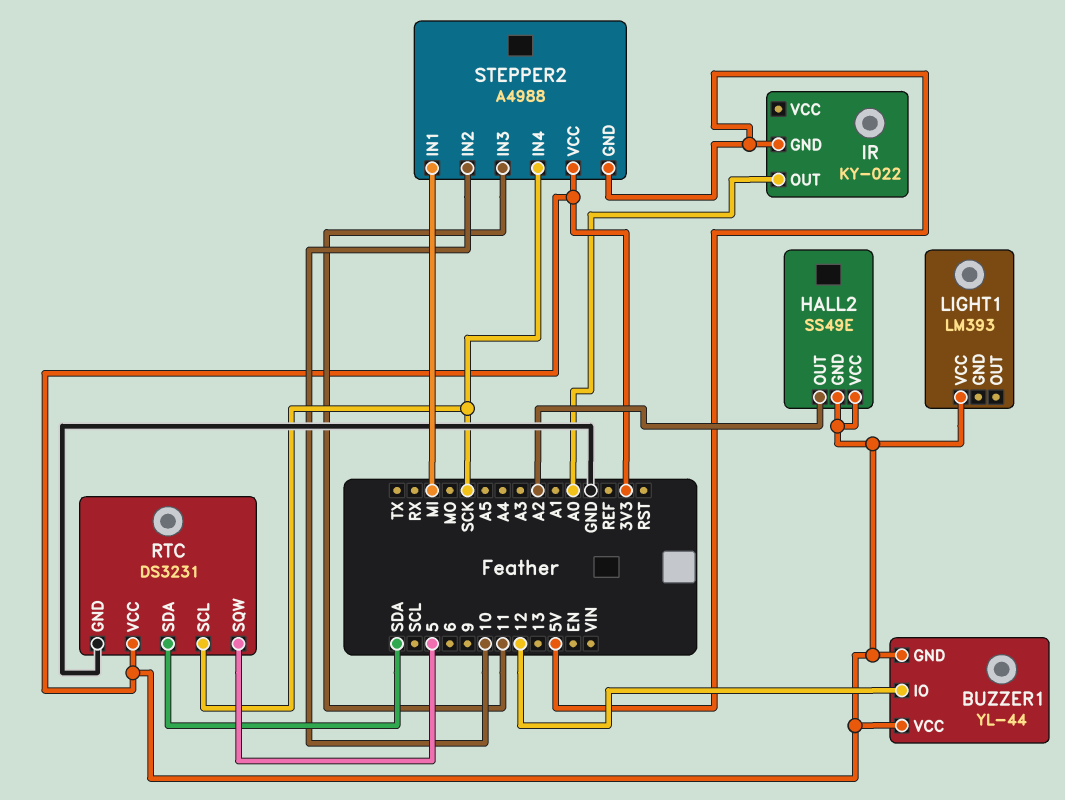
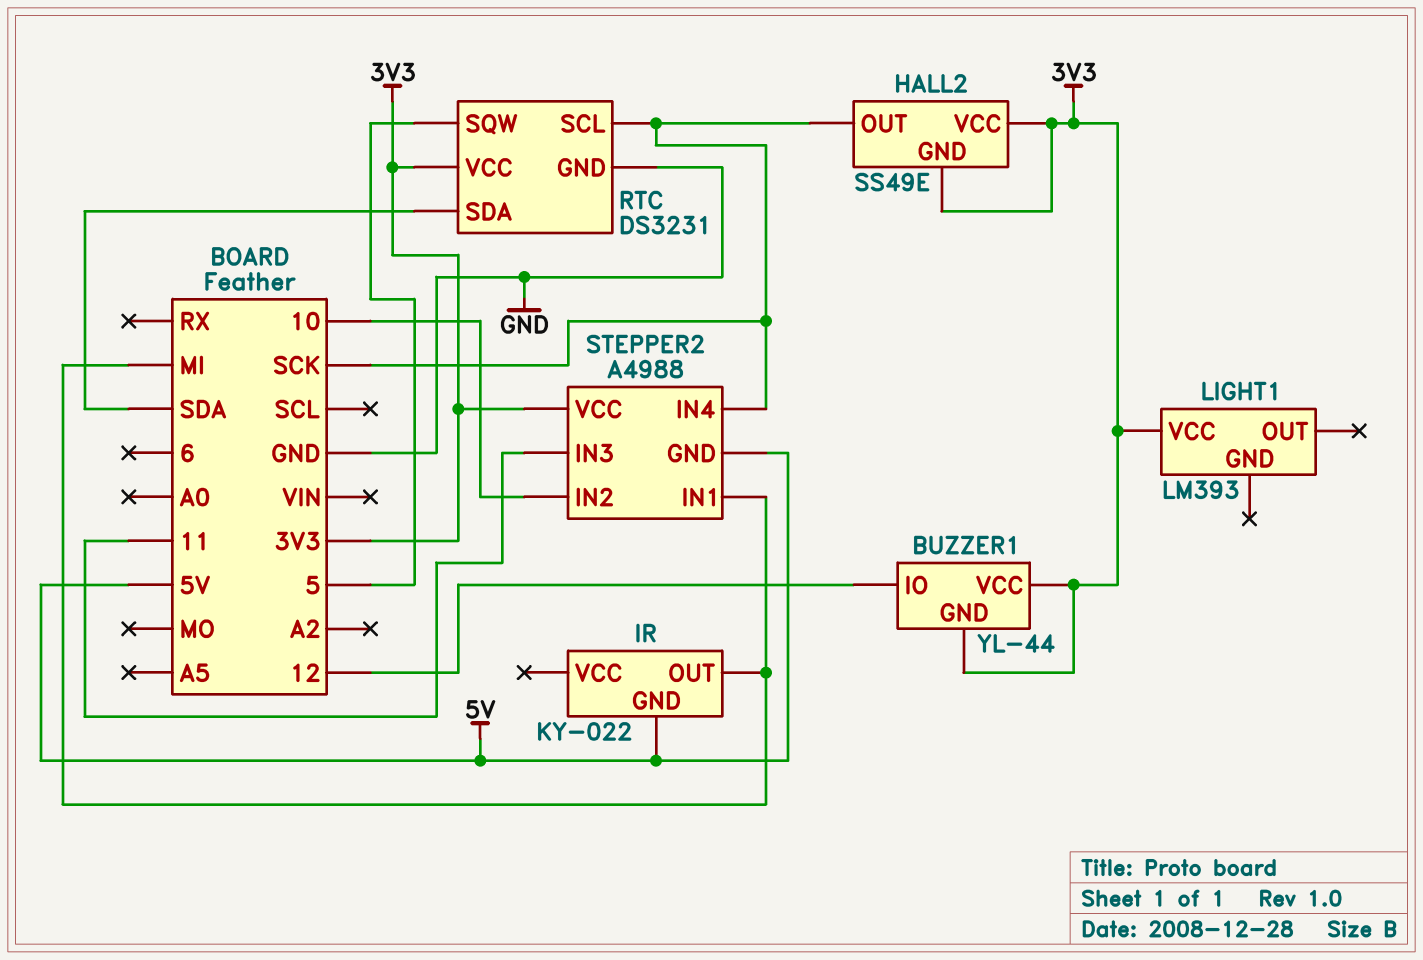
HALL2 pin OUT: A2 -> SCK
IR pin OUT: A0 -> MI

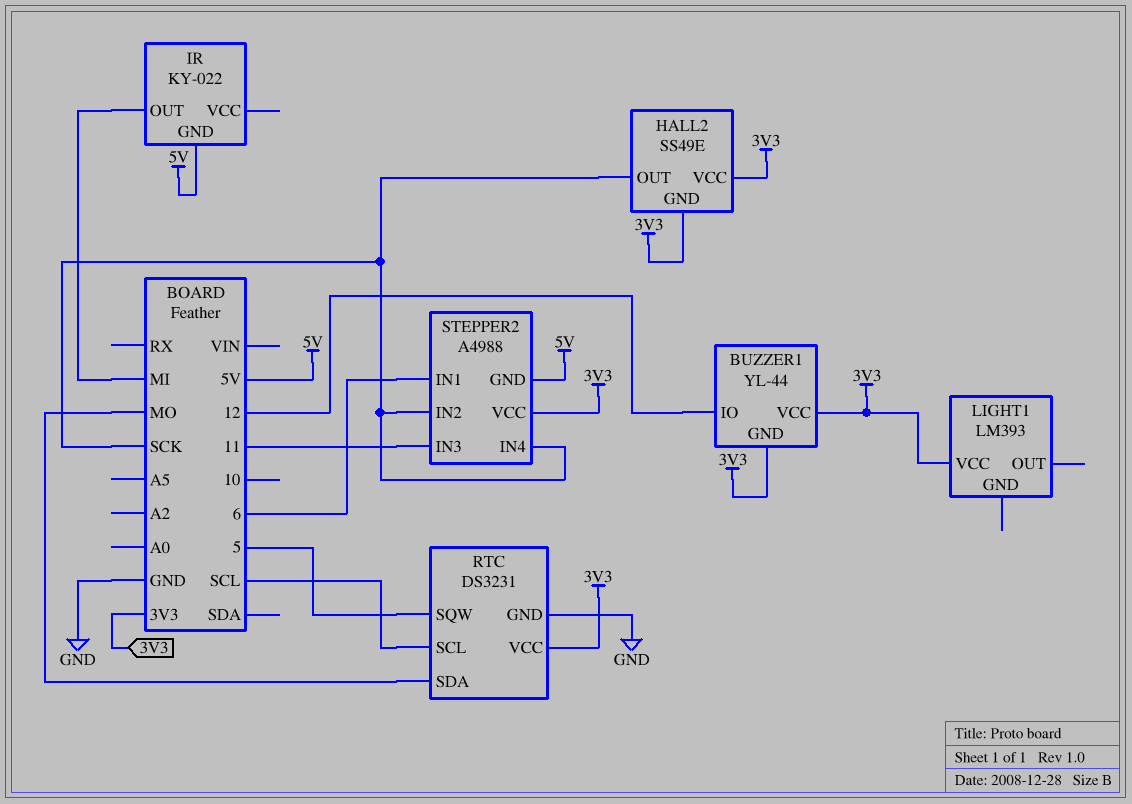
RTC pin SCL: SCK -> SCL
RTC pin SDA: SDA -> MO
STEPPER2 pin IN1: MI -> 6
STEPPER2 pin IN2: 10 -> SCK

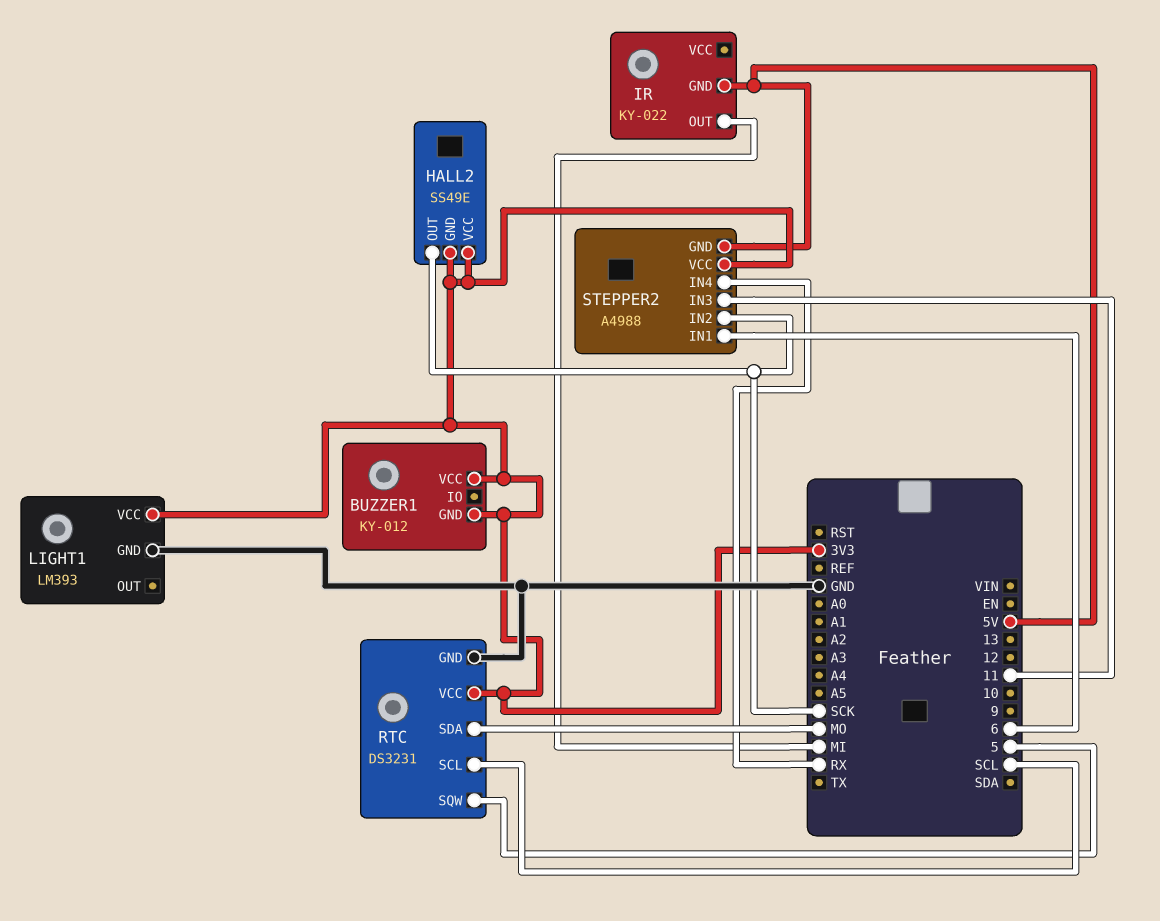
BUZZER1: YL-44 -> KY-012
BUZZER1 pin IO: 12 -> none
LIGHT1 pin GND: none -> GND
STEPPER2 pin IN4: SCK -> RX

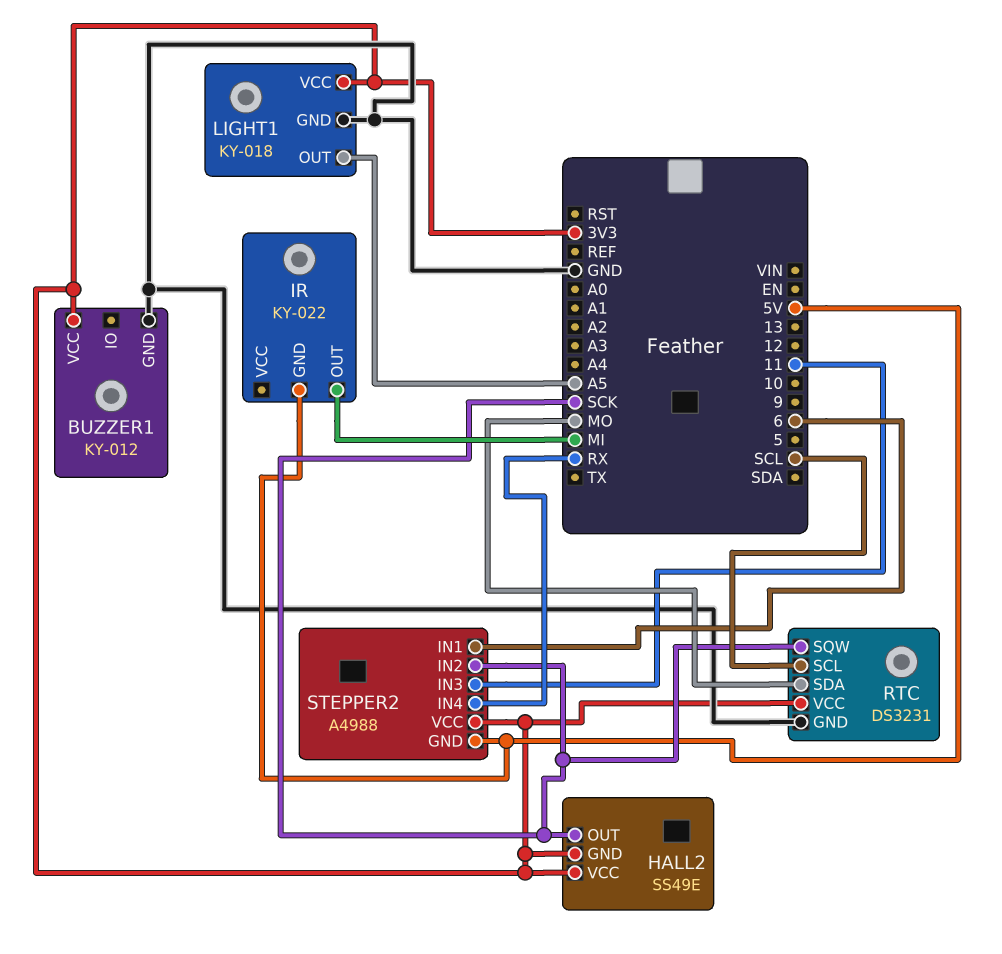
BUZZER1 pin GND: 3V3 -> GND
LIGHT1: LM393 -> KY-018
LIGHT1 pin OUT: none -> A5
RTC pin SQW: 5 -> SCK

